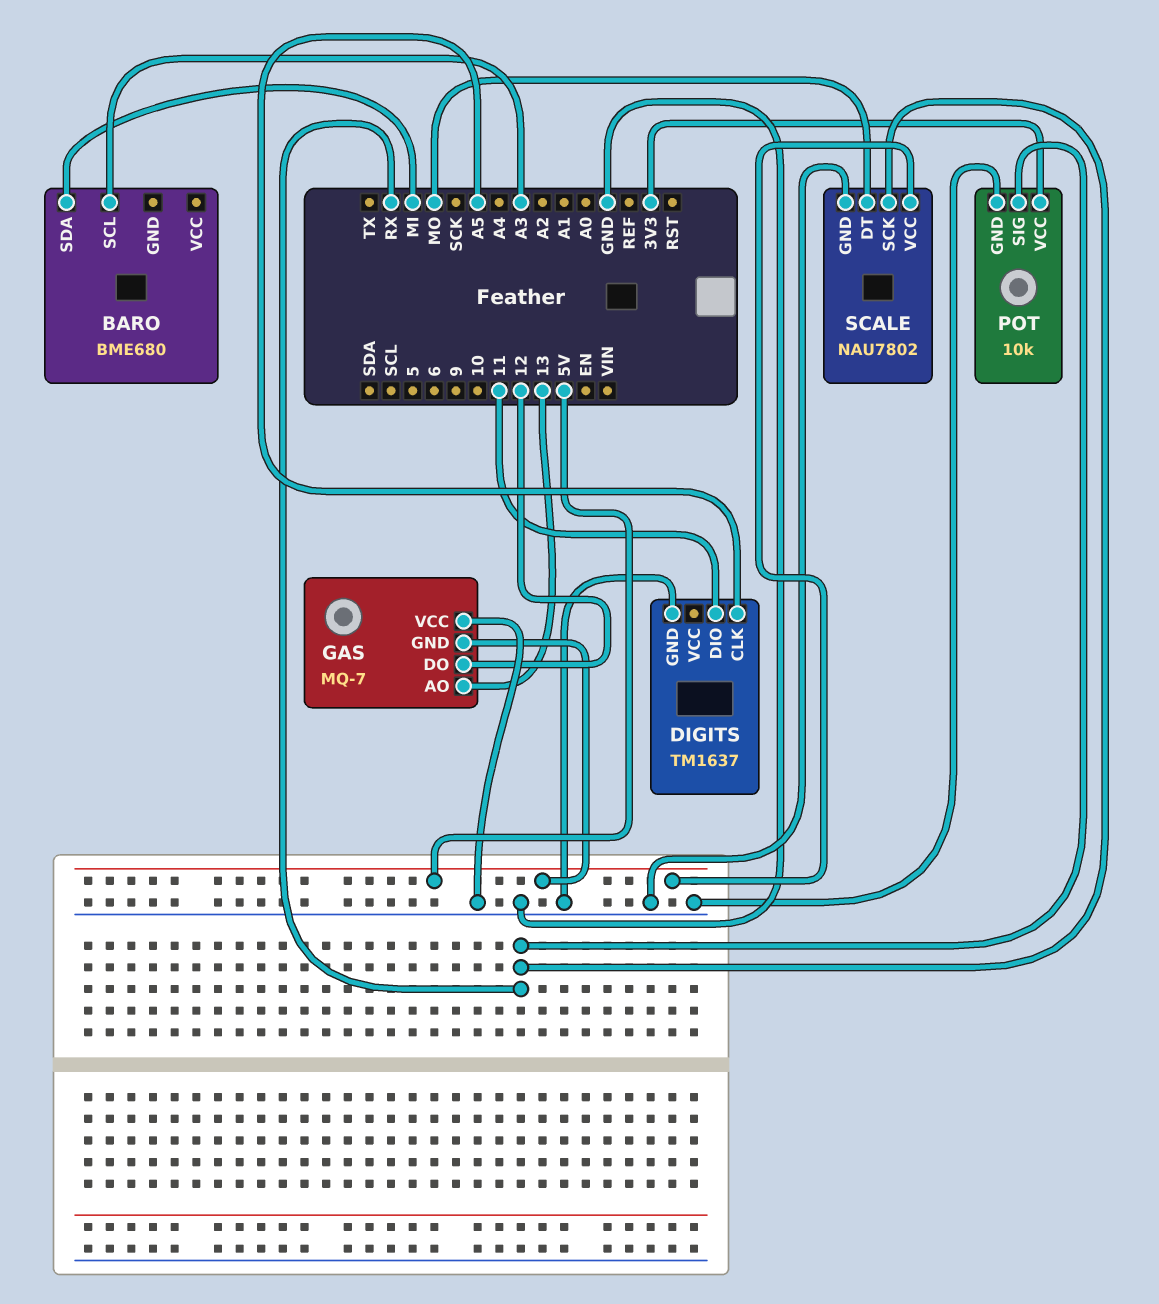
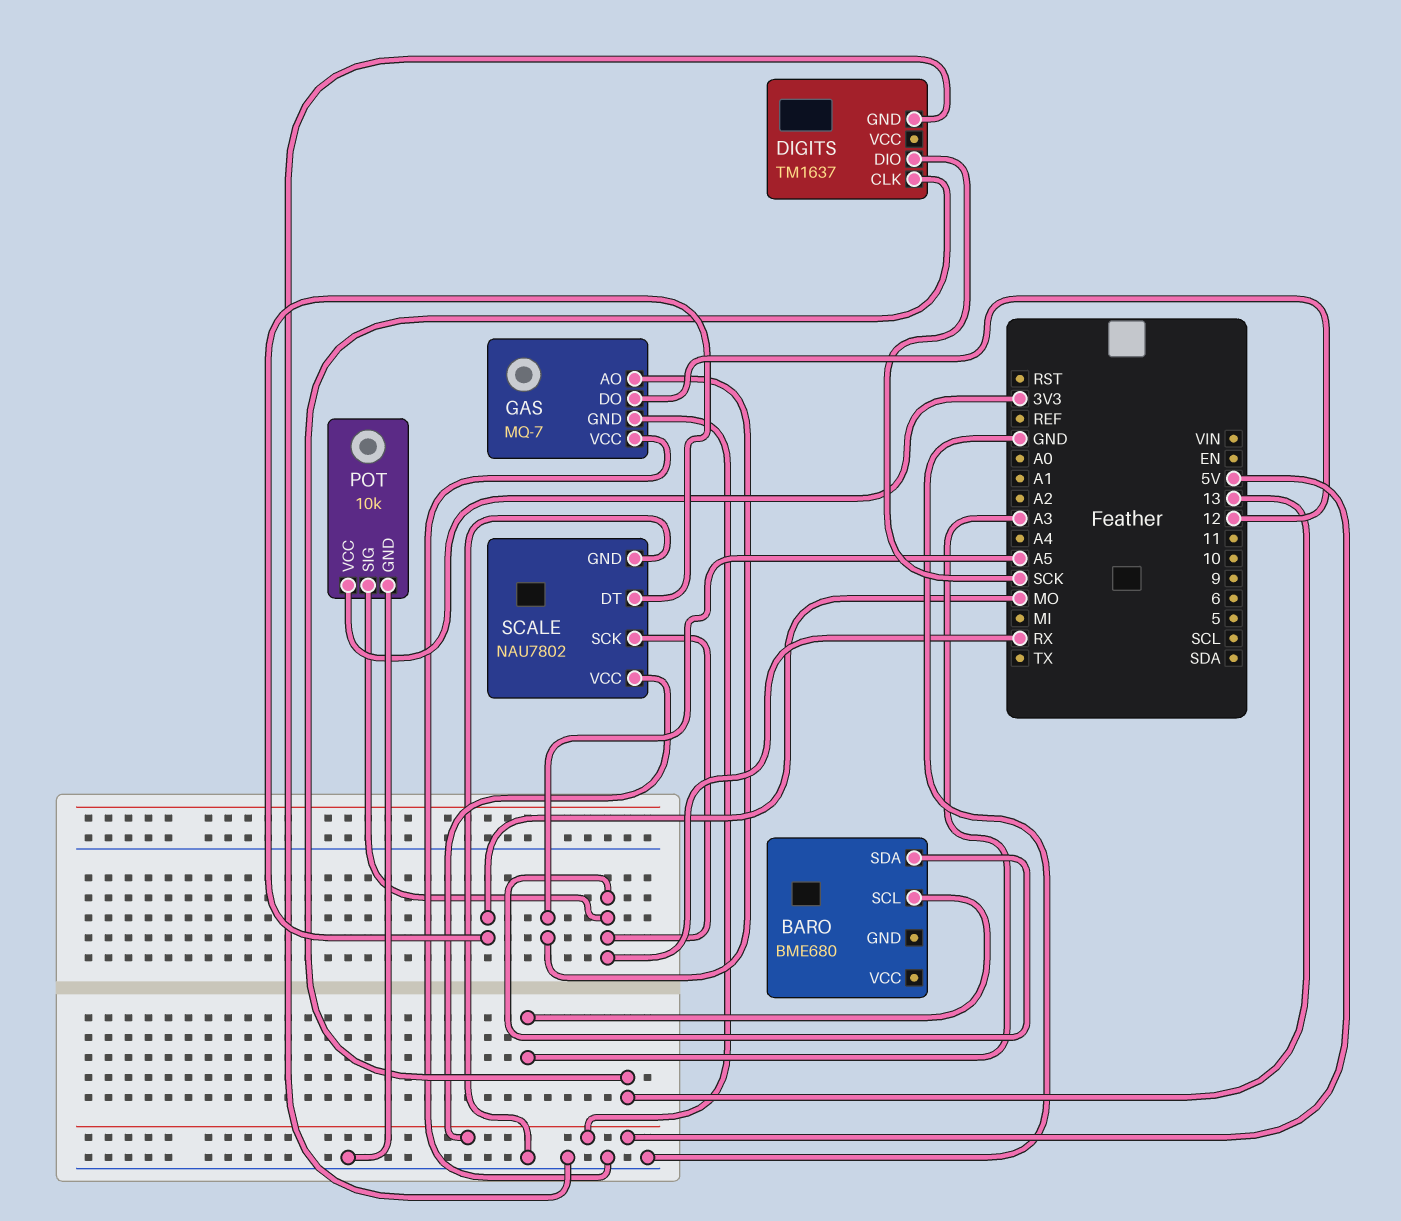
BARO pin SDA: MI -> RX
DIGITS pin CLK: A5 -> 13
DIGITS pin DIO: 11 -> SCK
GAS pin AO: 13 -> A5

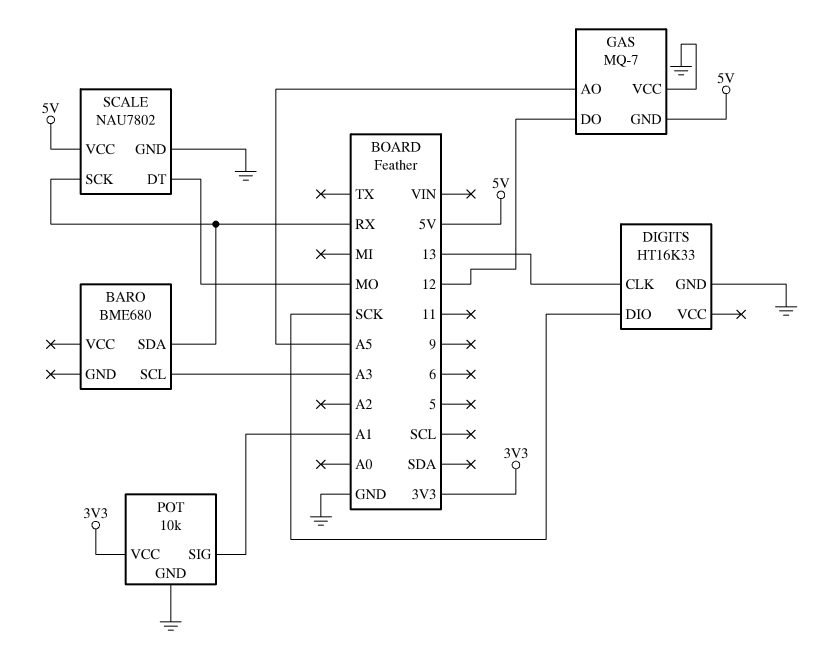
DIGITS: TM1637 -> HT16K33
POT pin SIG: RX -> A1

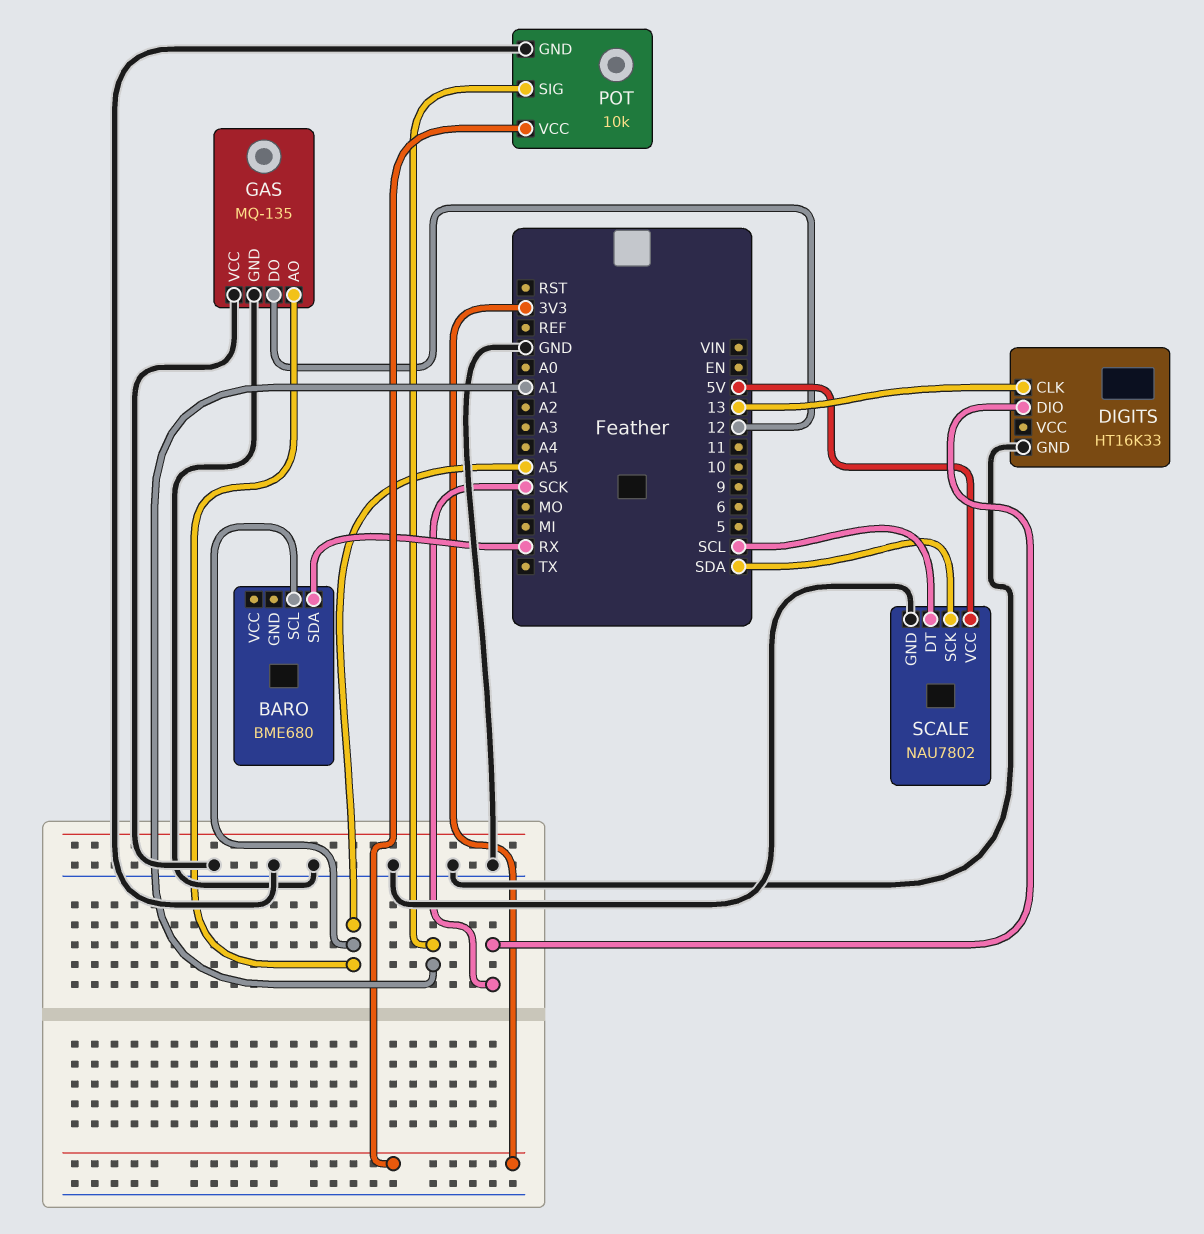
BARO pin SCL: A3 -> A5
GAS: MQ-7 -> MQ-135
GAS pin GND: 5V -> GND
SCALE pin DT: MO -> SCL
SCALE pin SCK: RX -> SDA

